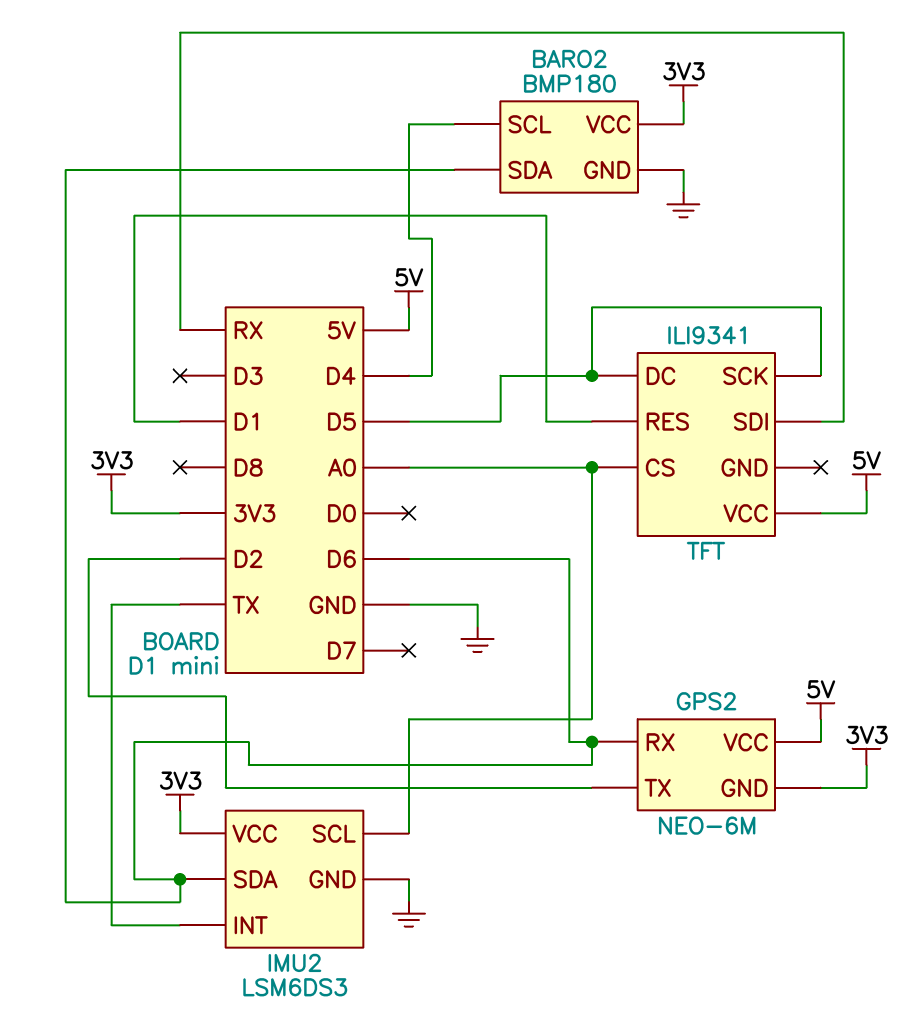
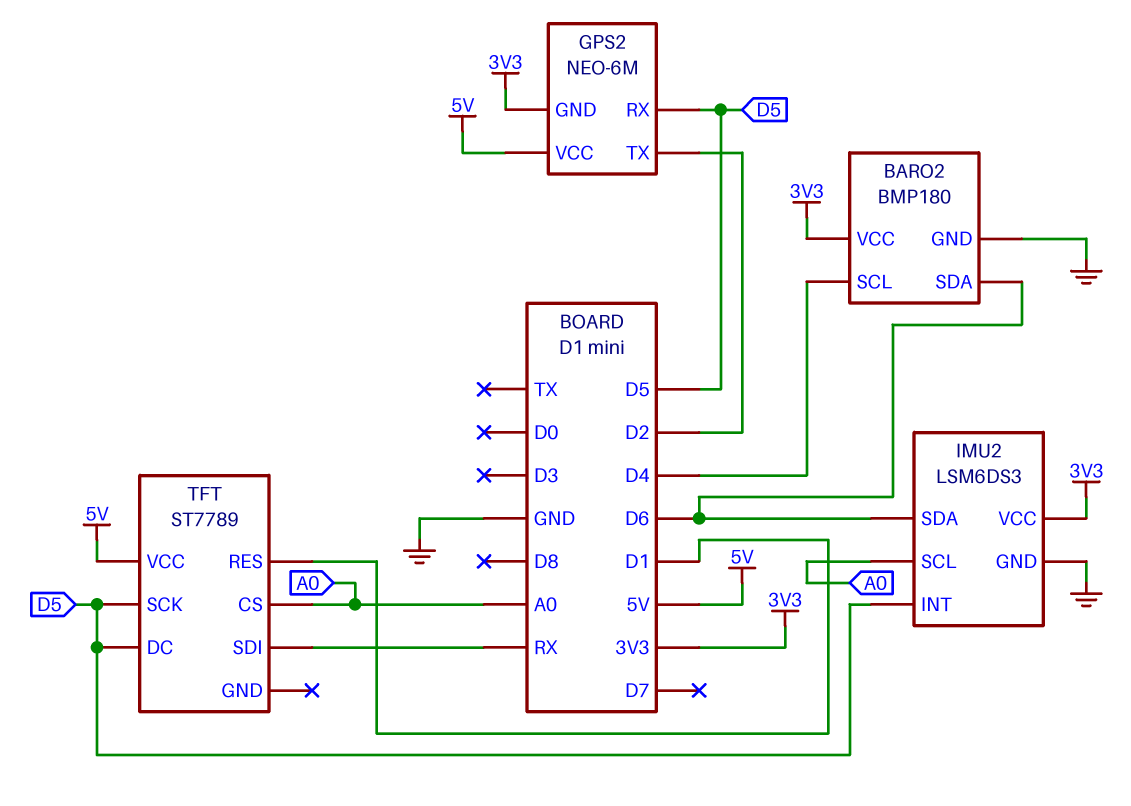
GPS2 pin RX: D6 -> D5
IMU2 pin INT: TX -> D5
TFT: ILI9341 -> ST7789

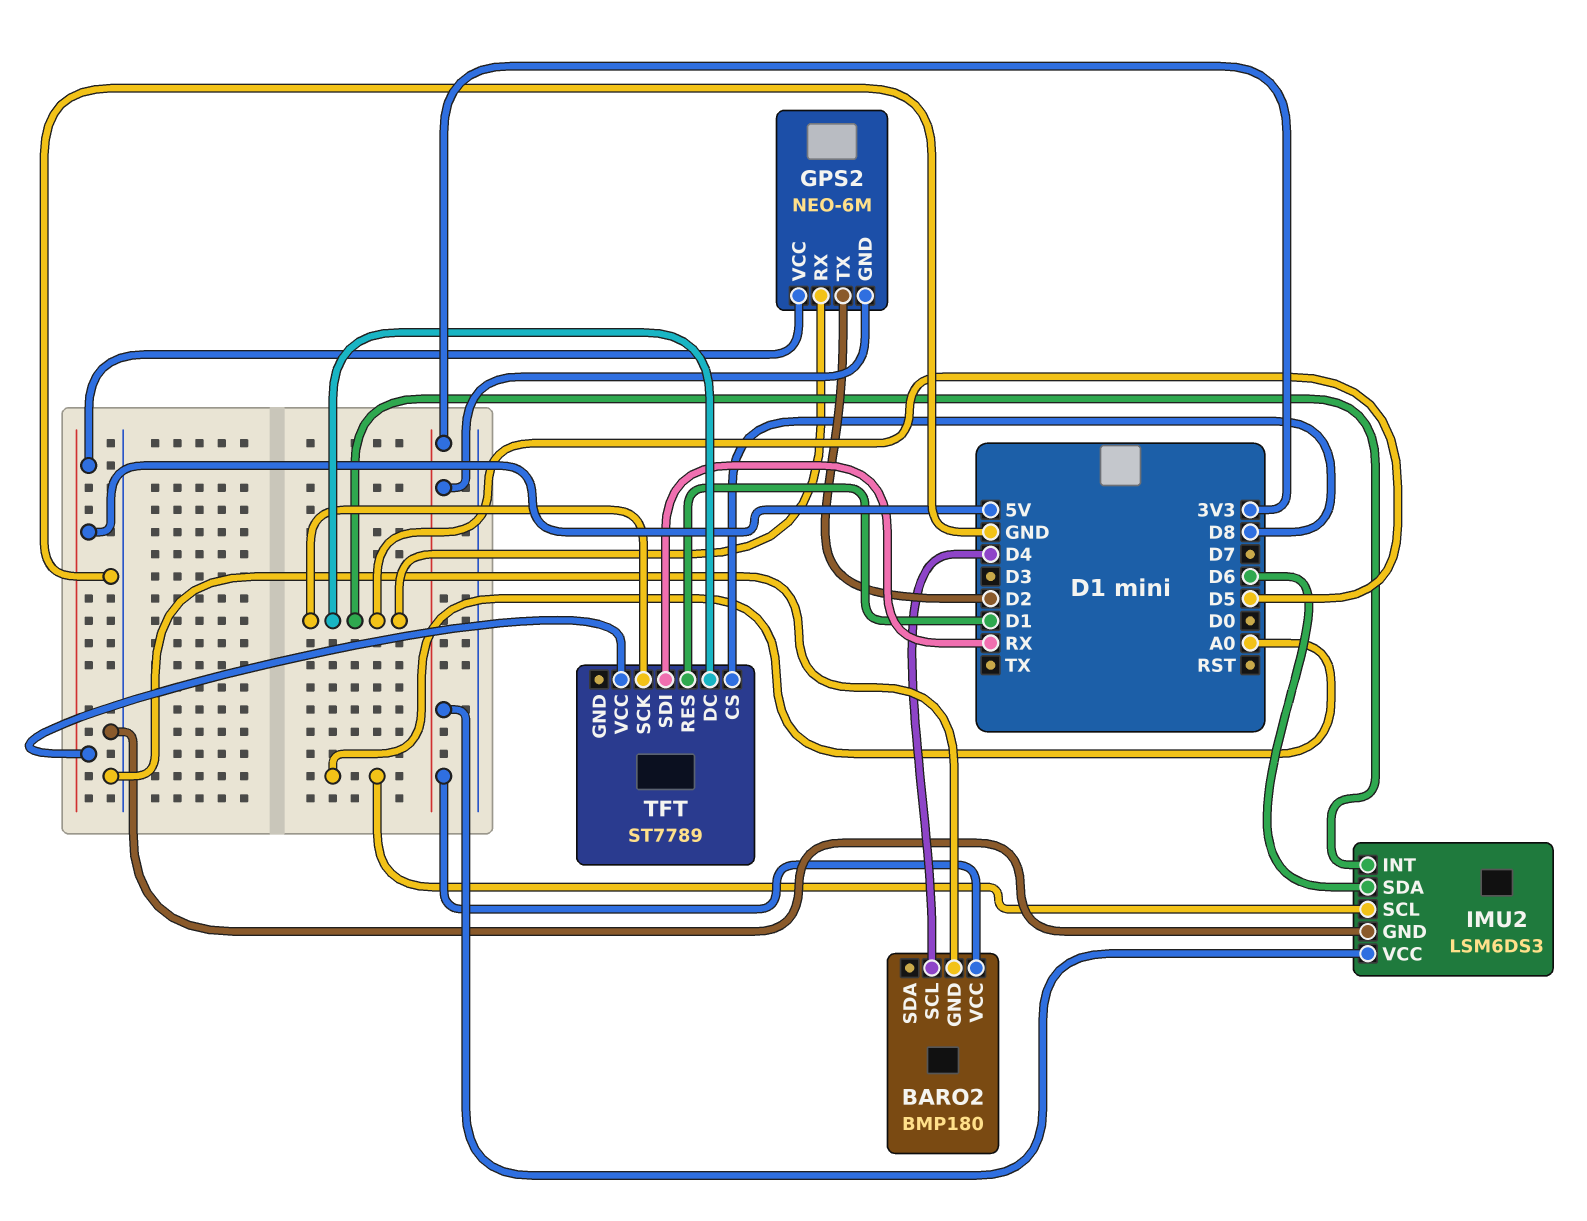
BARO2 pin SDA: D6 -> none
TFT pin CS: A0 -> D8

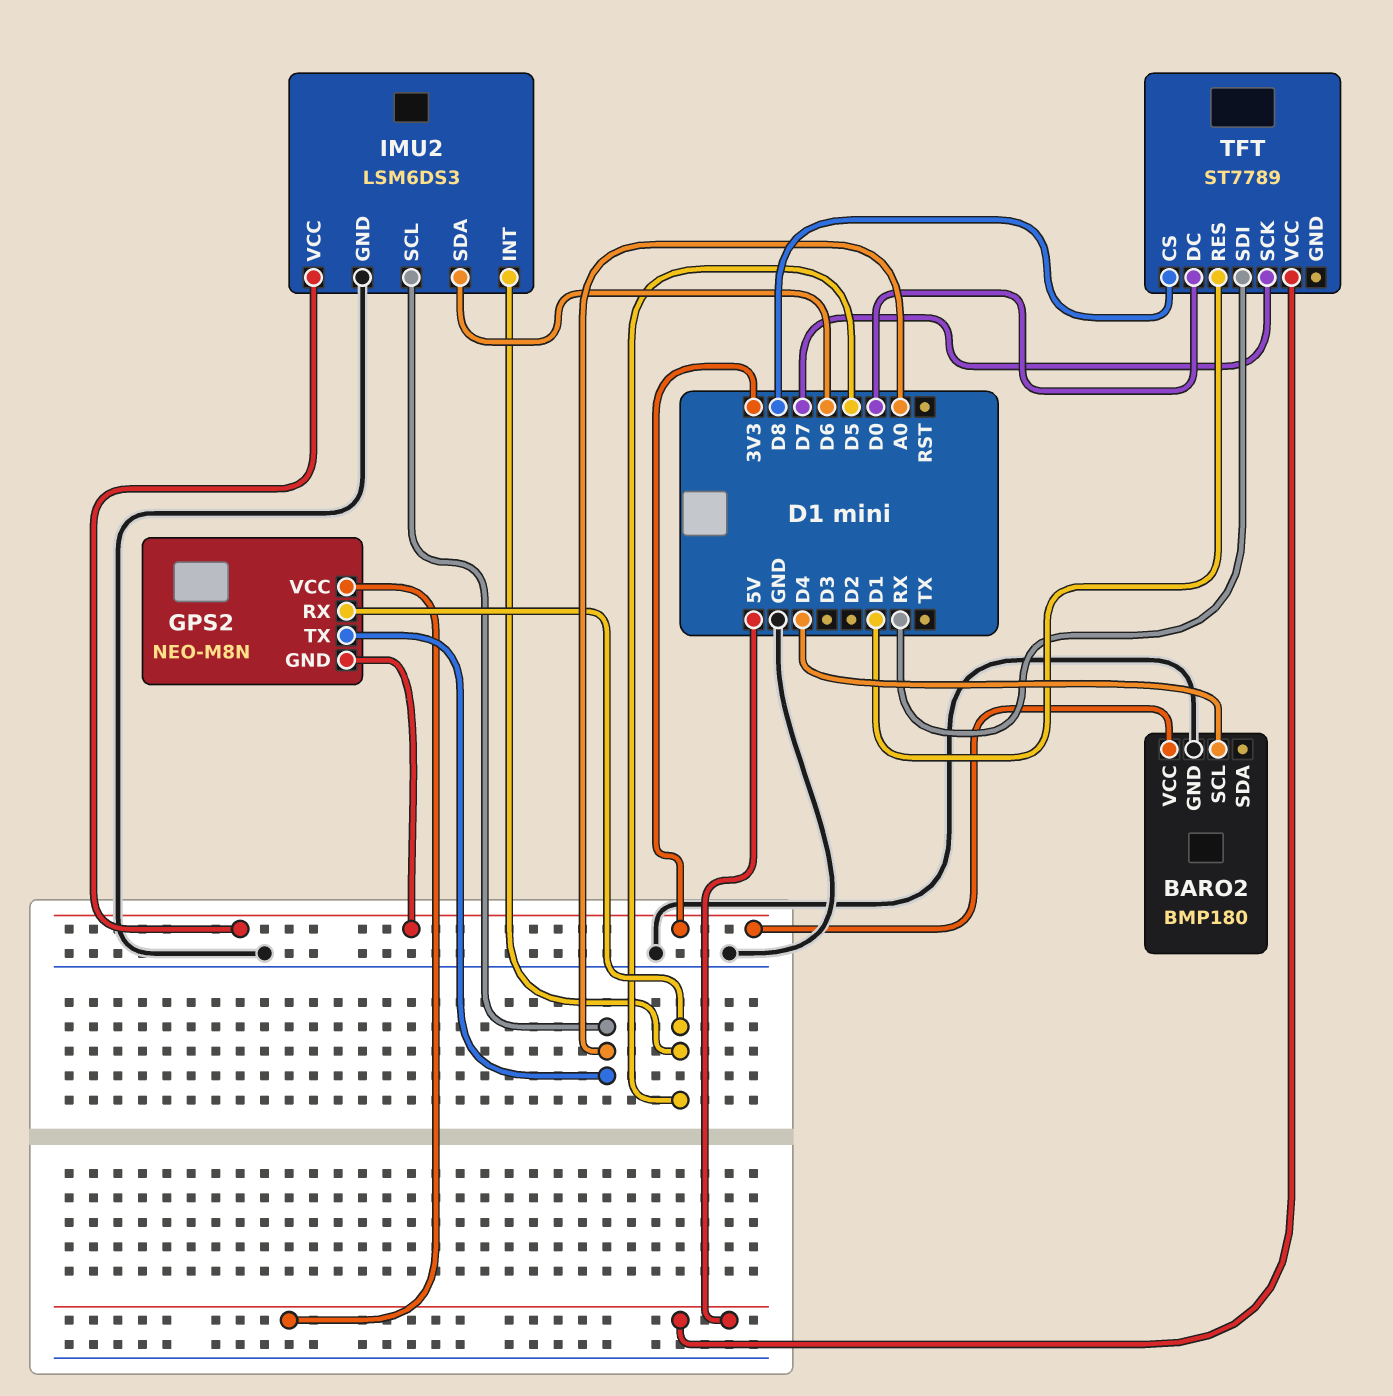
GPS2: NEO-6M -> NEO-M8N
GPS2 pin TX: D2 -> A0
TFT pin DC: D5 -> D0
TFT pin SCK: D5 -> D7

